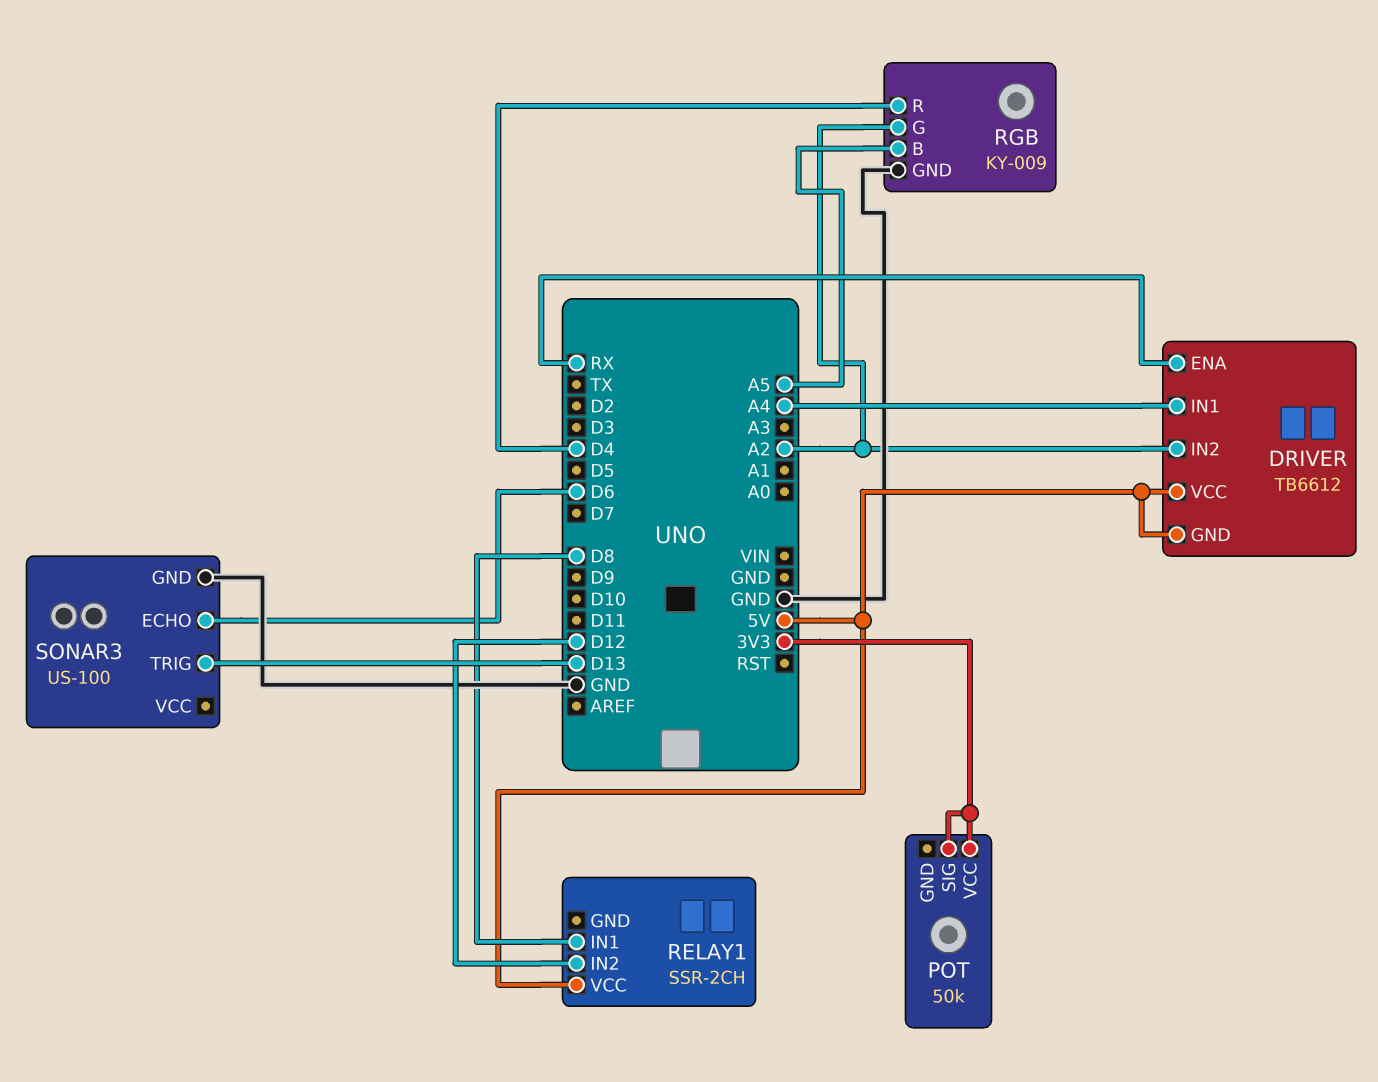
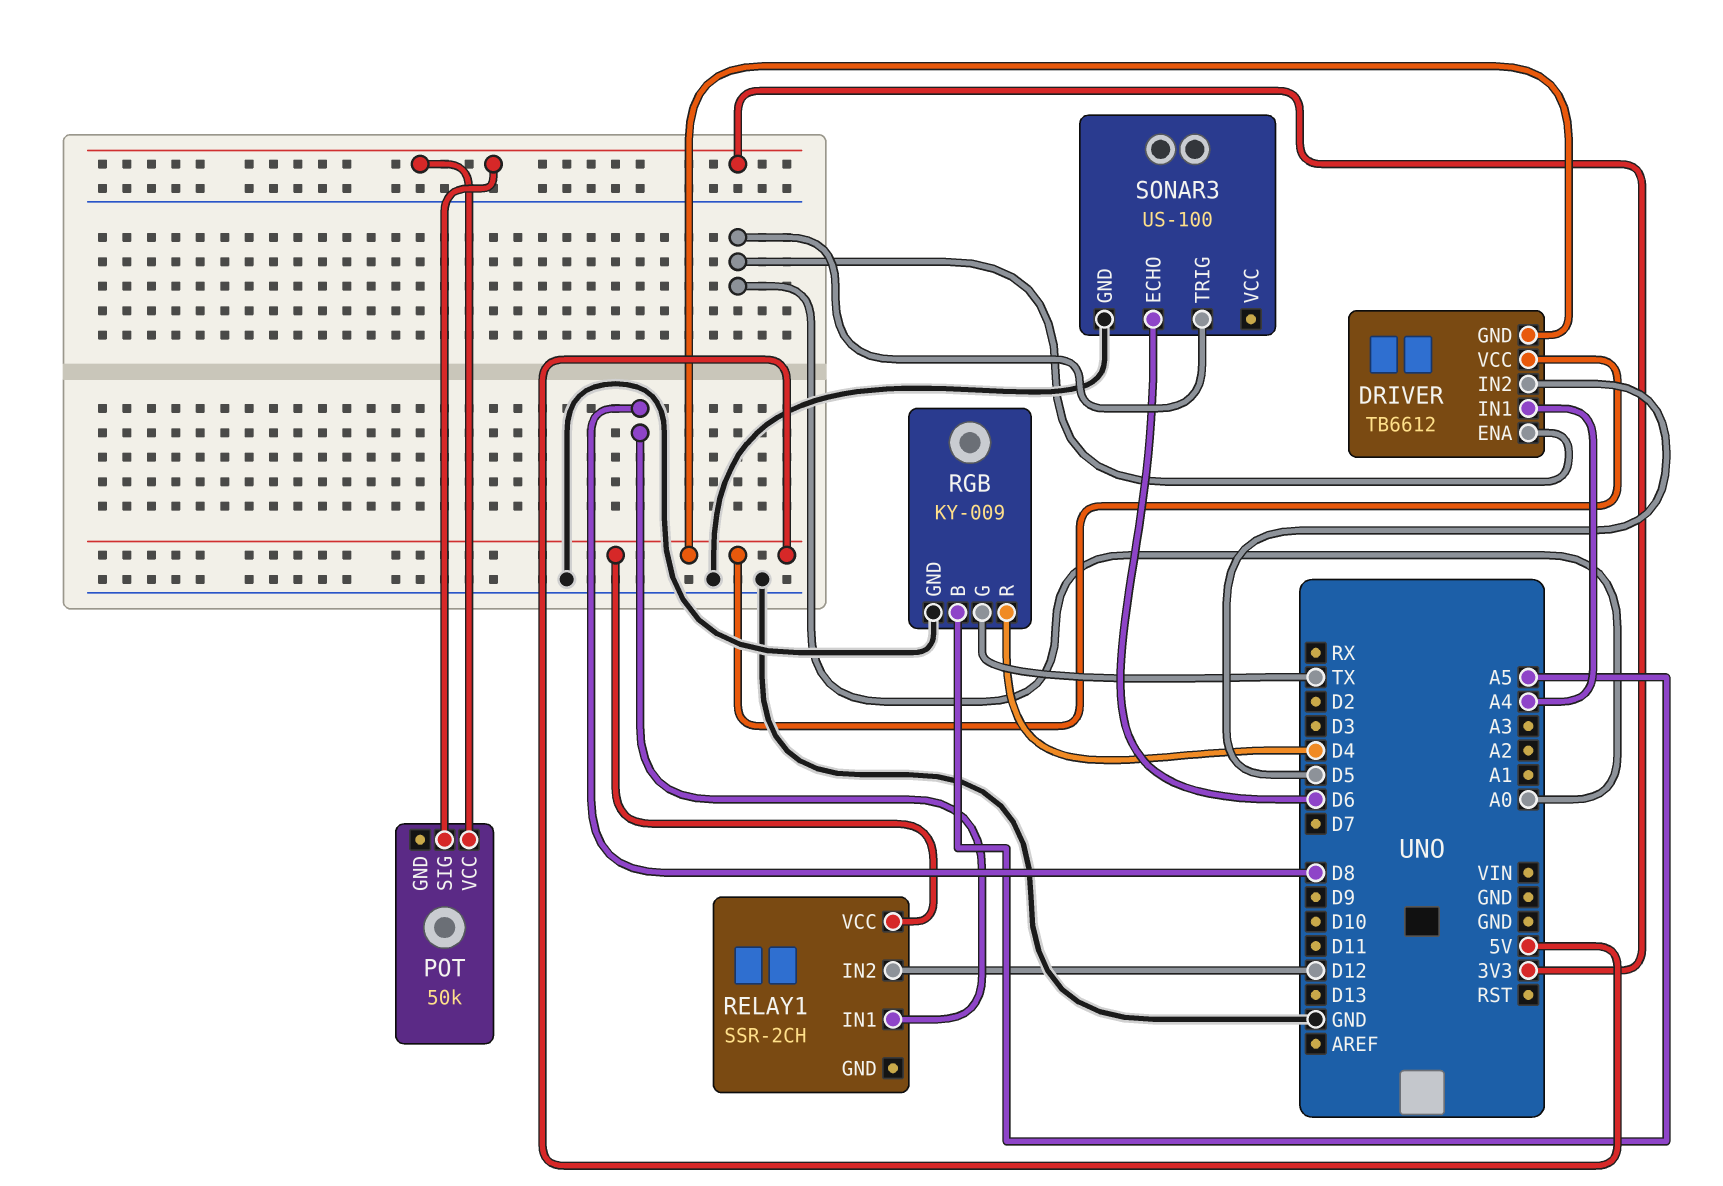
DRIVER pin ENA: RX -> A0
DRIVER pin IN2: A2 -> D5
RGB pin G: A2 -> TX
SONAR3 pin TRIG: D13 -> A0

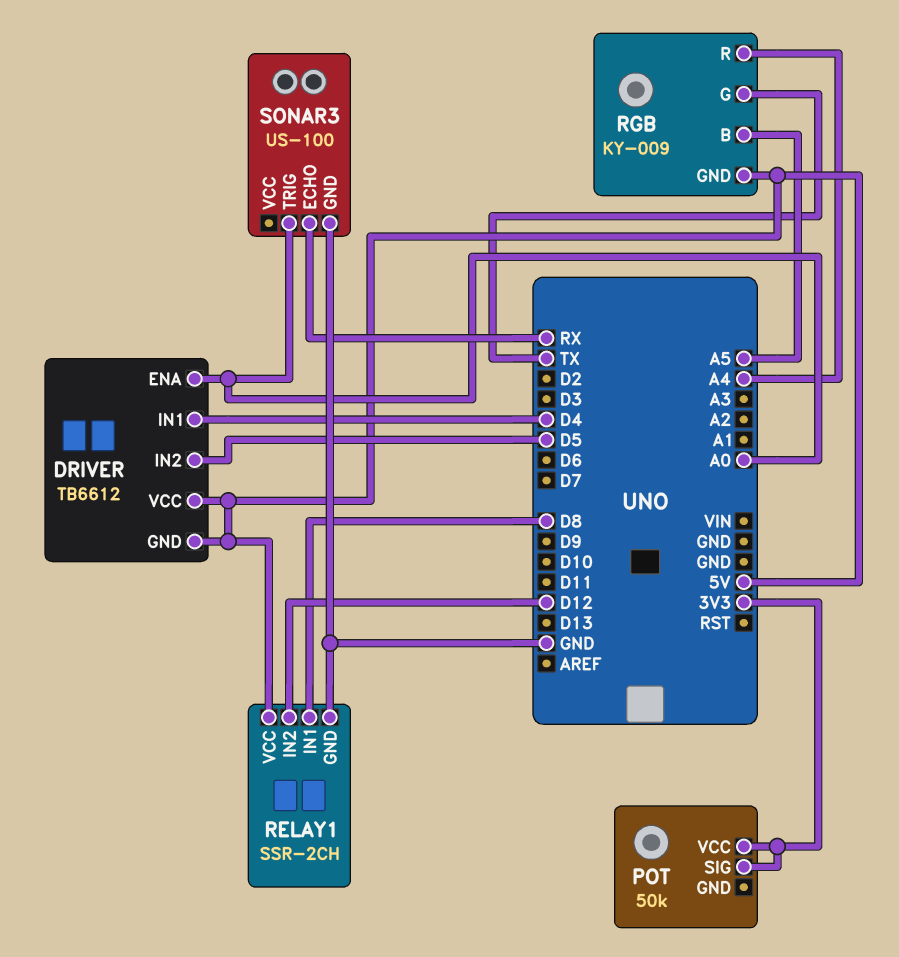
DRIVER pin IN1: A4 -> D4
RELAY1 pin GND: none -> GND
RGB pin GND: GND -> 5V
RGB pin R: D4 -> A4
SONAR3 pin ECHO: D6 -> RX

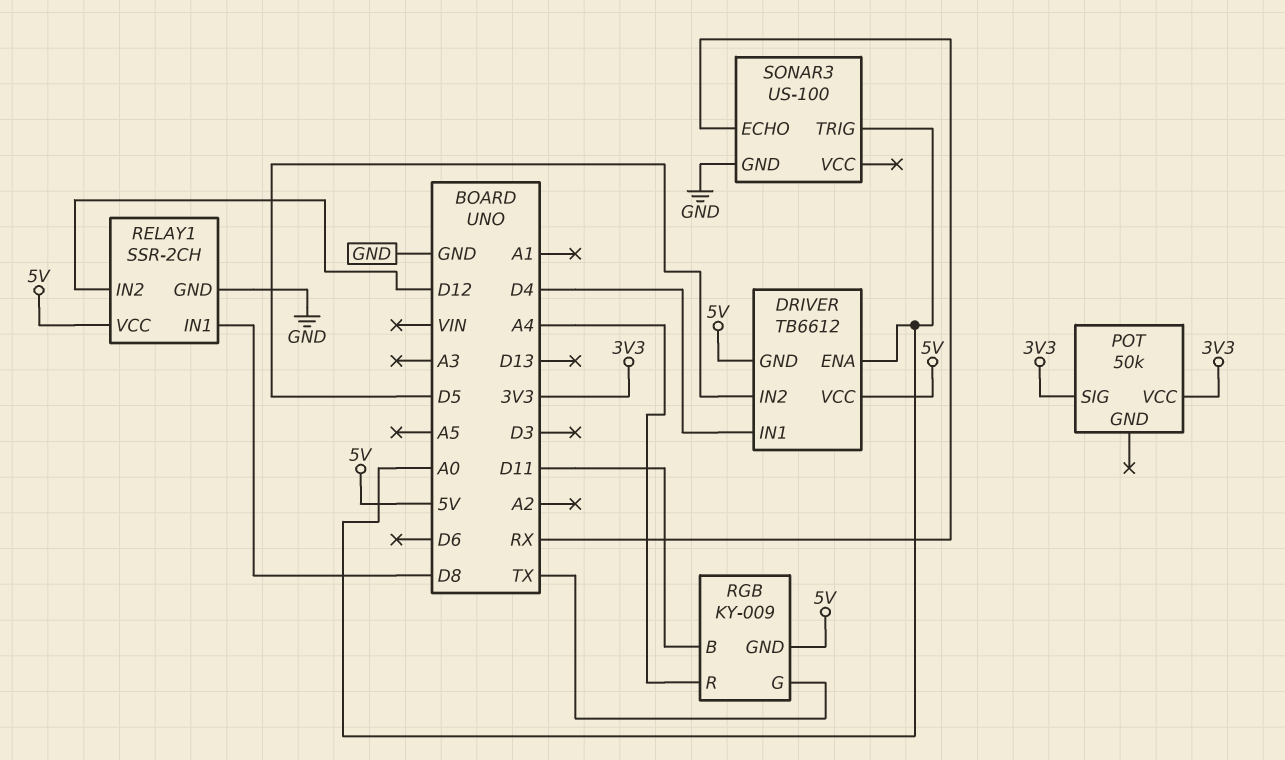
RGB pin B: A5 -> D11

